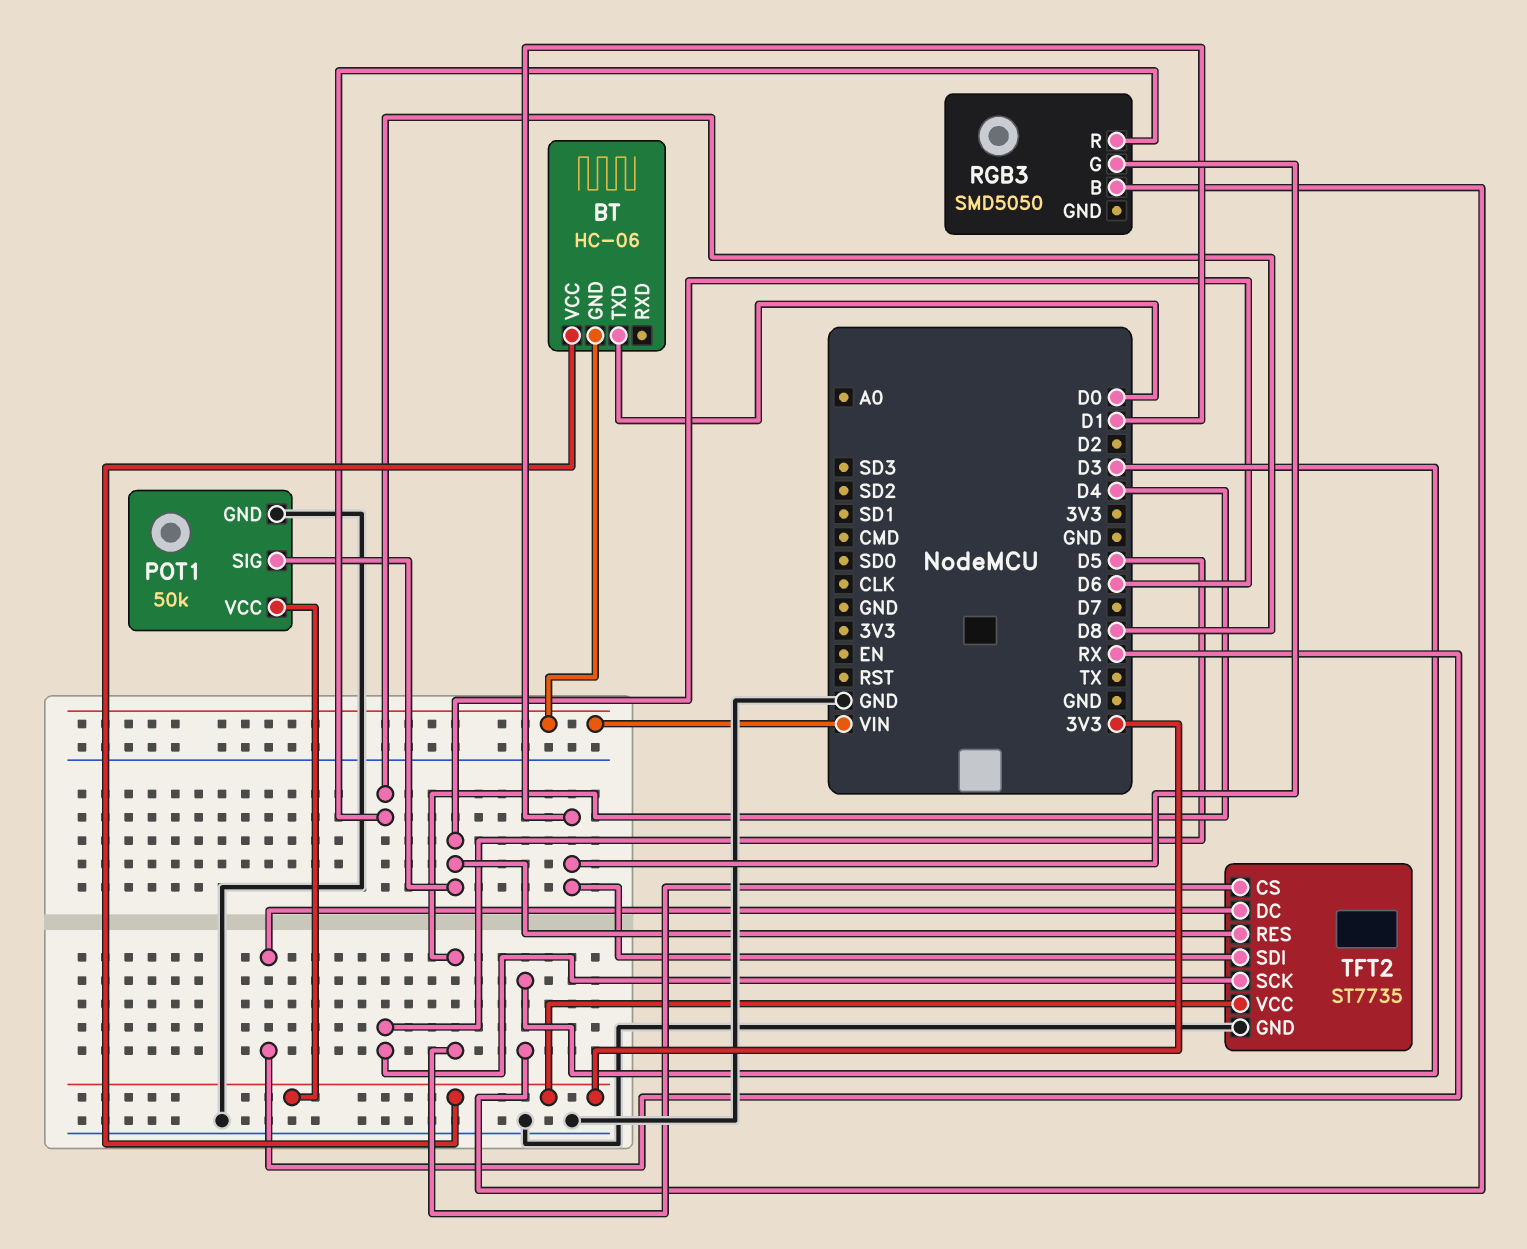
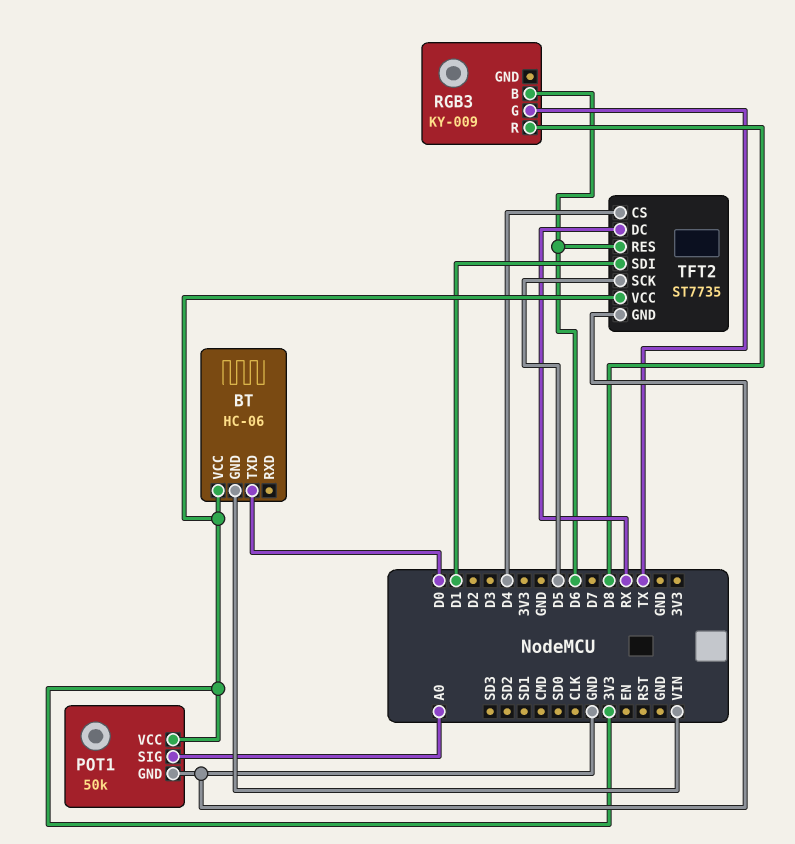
POT1 pin SIG: D6 -> A0
RGB3: SMD5050 -> KY-009
RGB3 pin B: D3 -> D6
RGB3 pin G: D1 -> TX

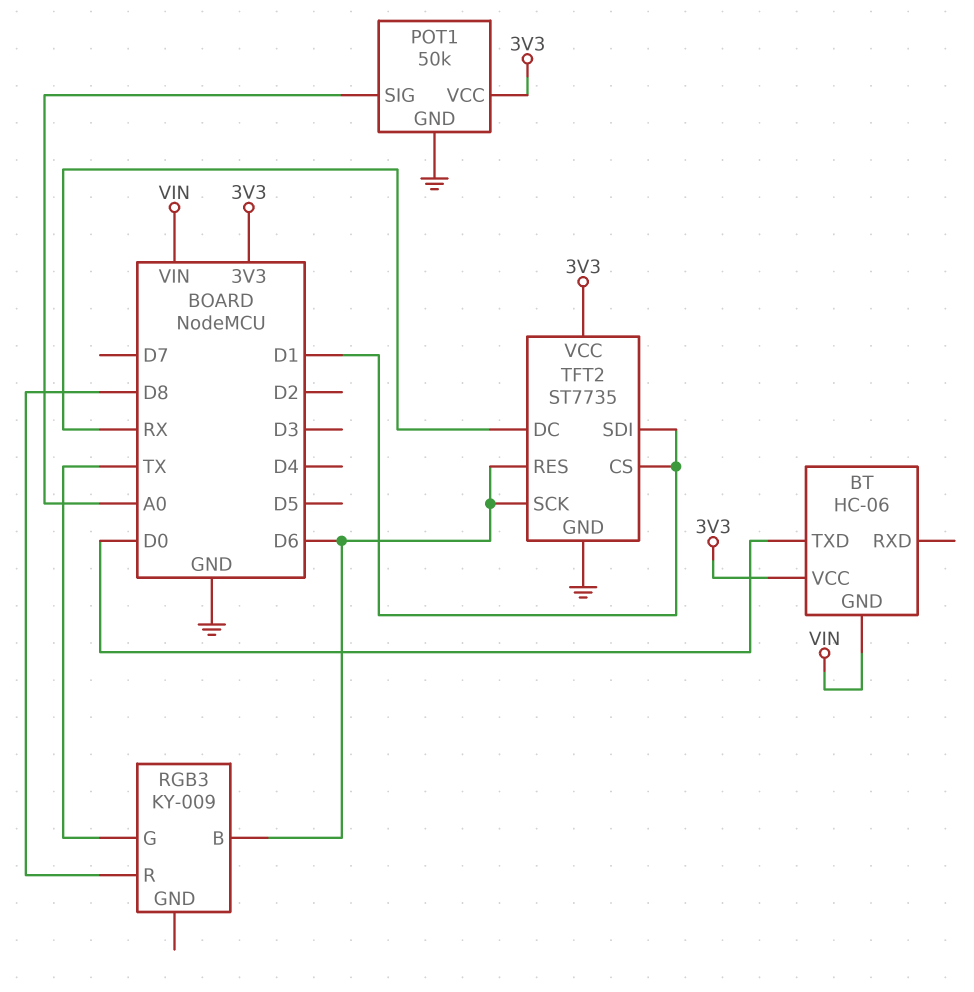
TFT2 pin CS: D4 -> D1
TFT2 pin SCK: D5 -> D6

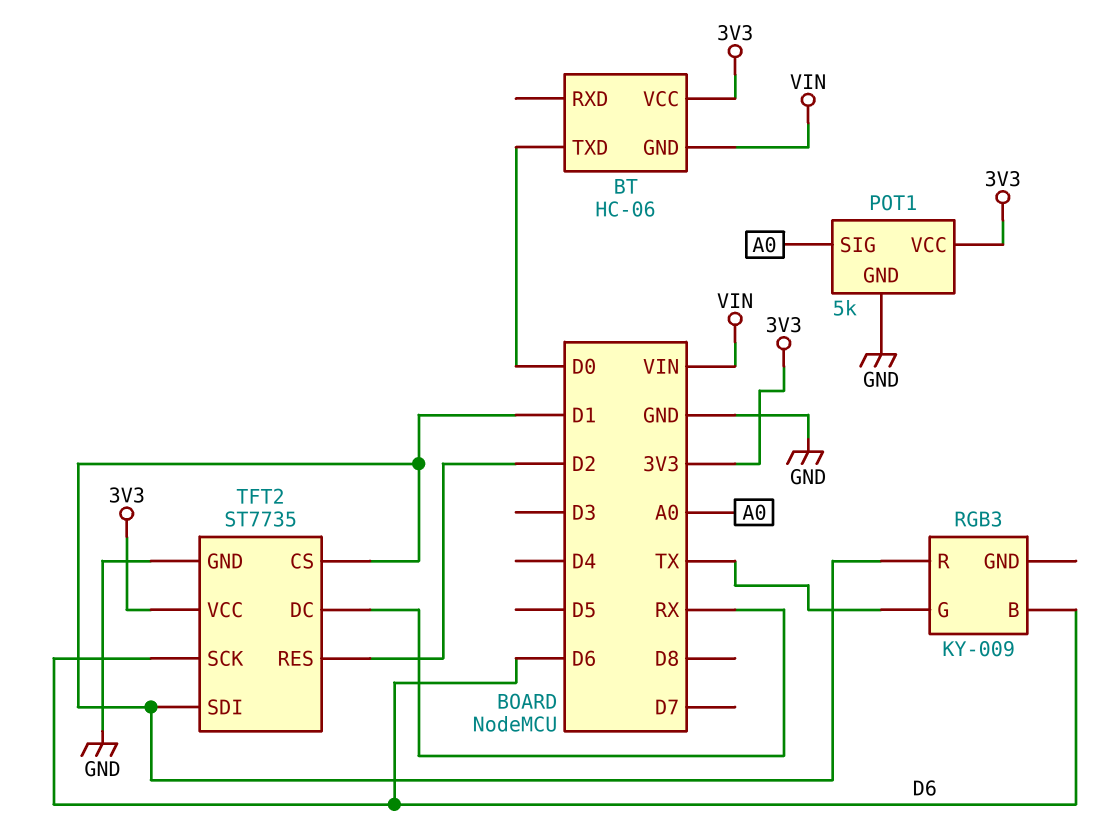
POT1: 50k -> 5k
RGB3 pin R: D8 -> D1
TFT2 pin RES: D6 -> D2

